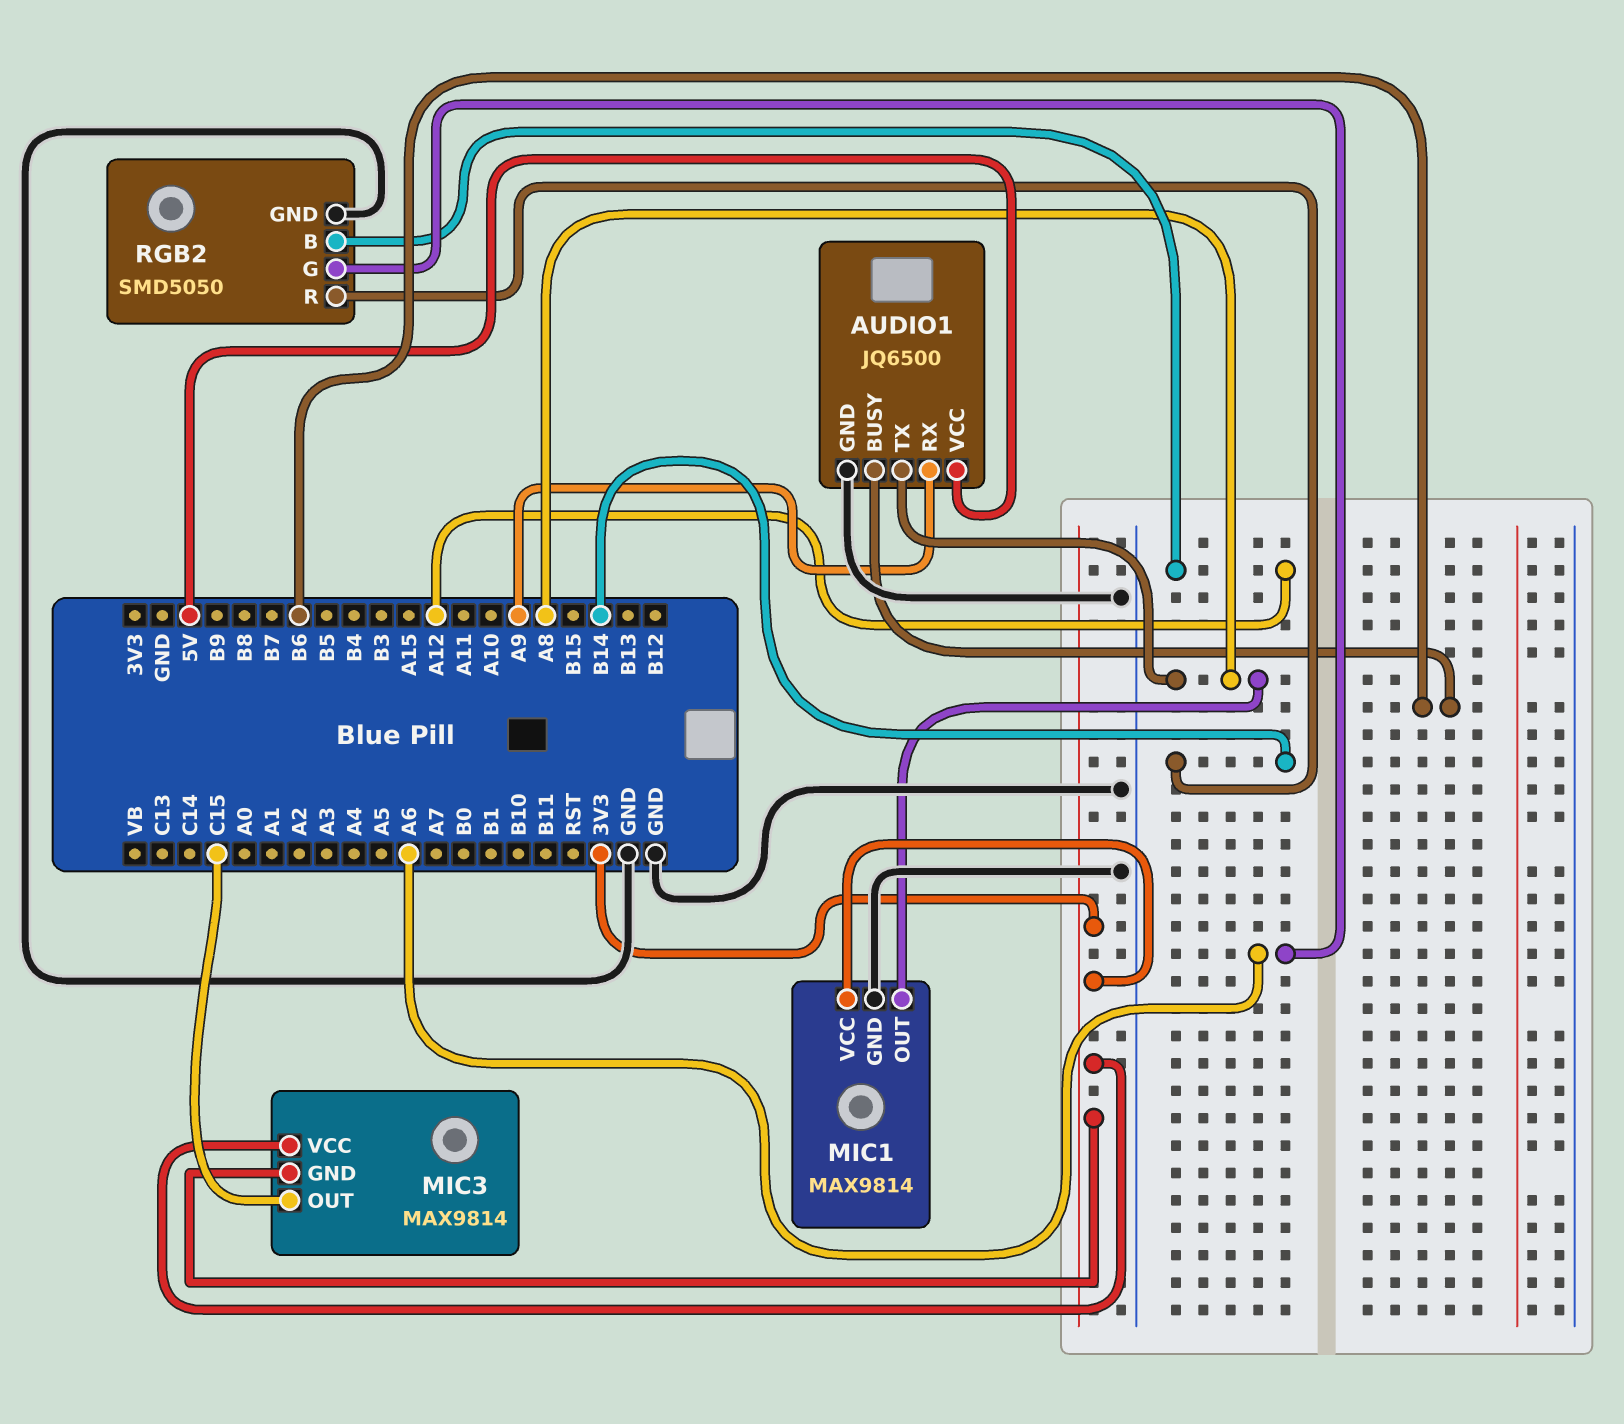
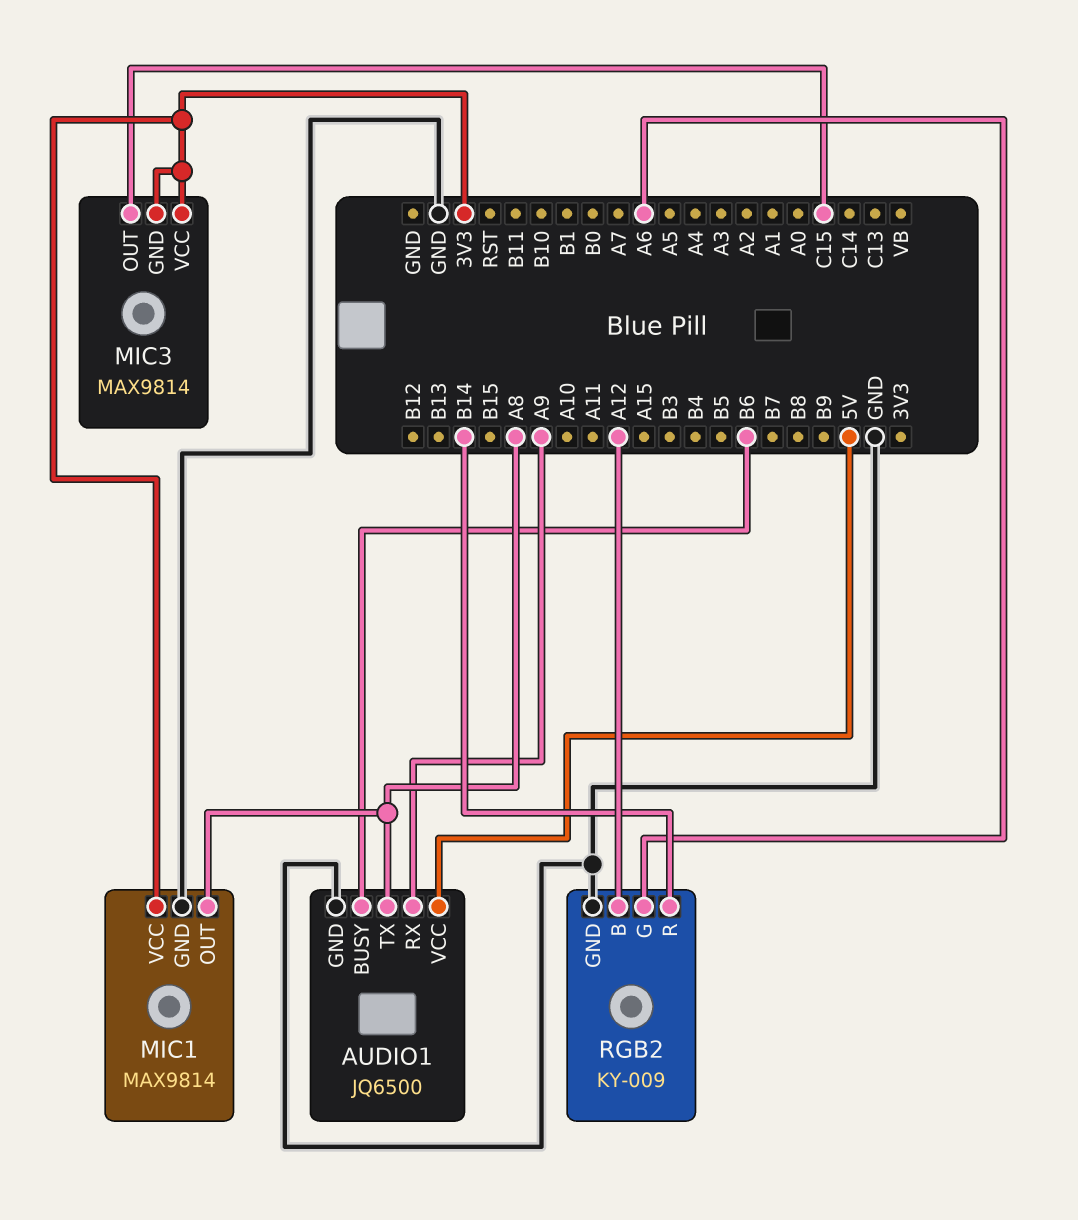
RGB2: SMD5050 -> KY-009

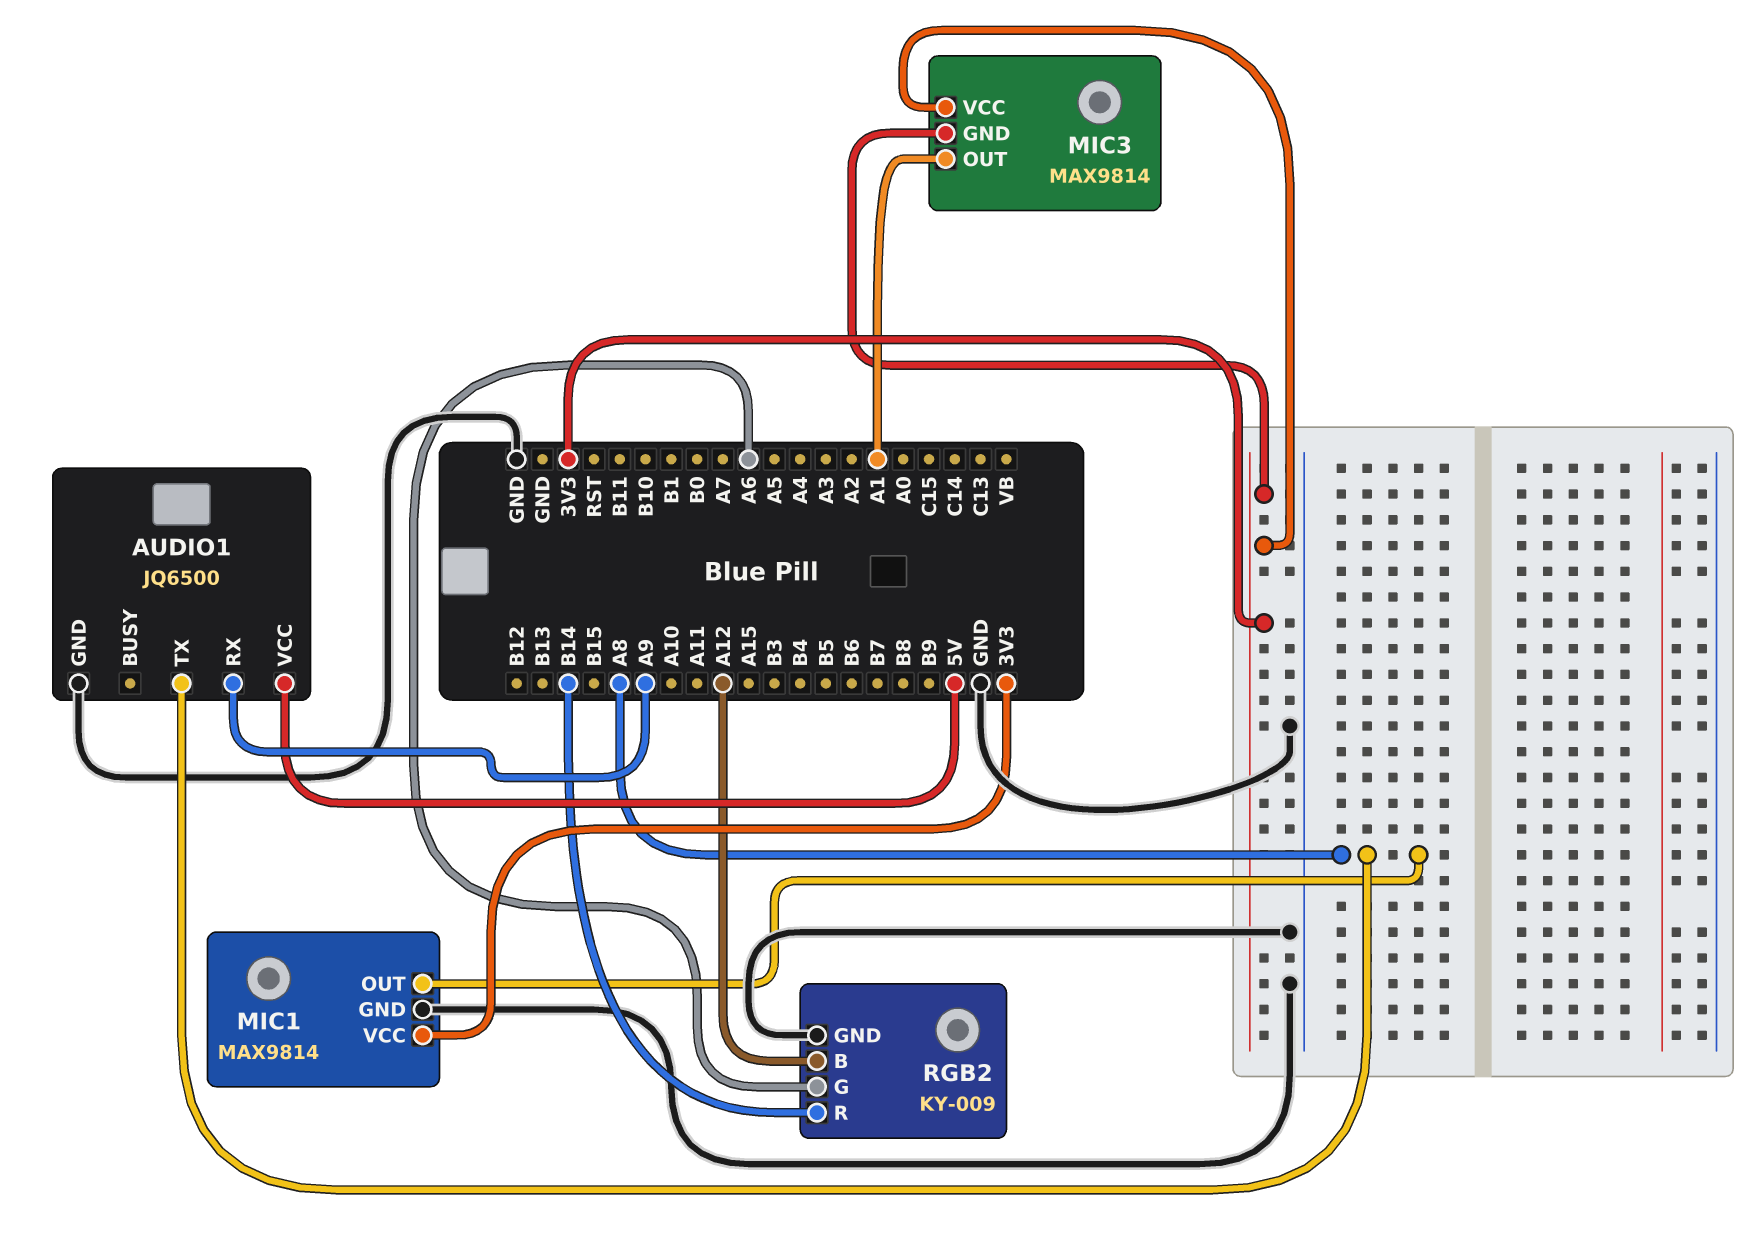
AUDIO1 pin BUSY: B6 -> none
MIC3 pin OUT: C15 -> A1

